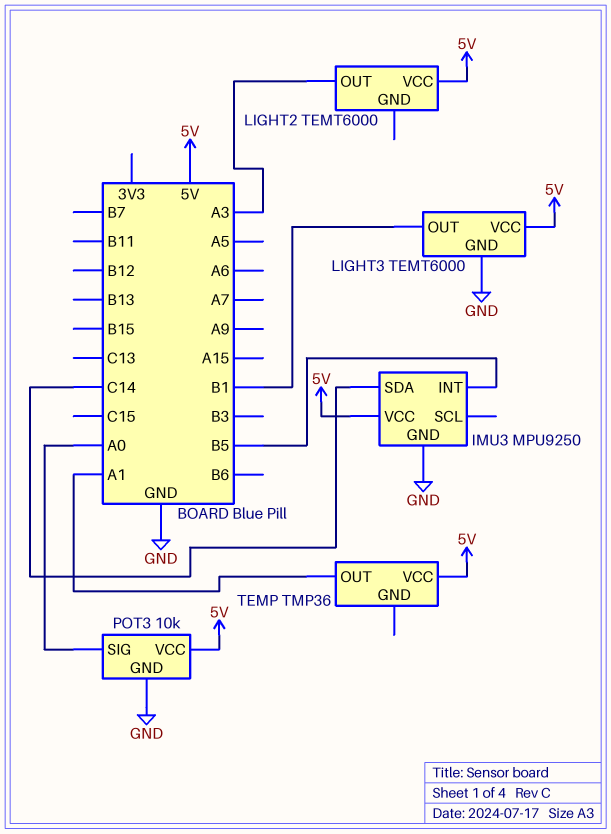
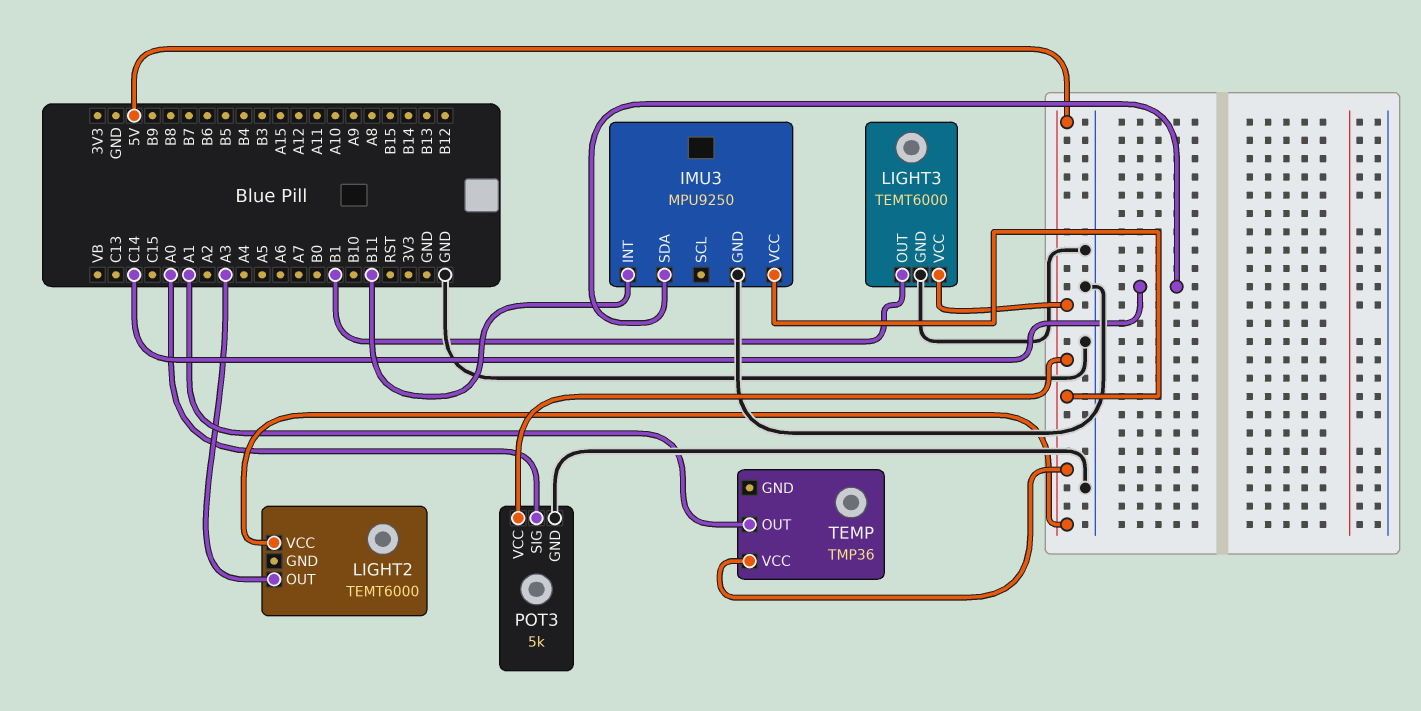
IMU3 pin INT: B5 -> B11
POT3: 10k -> 5k

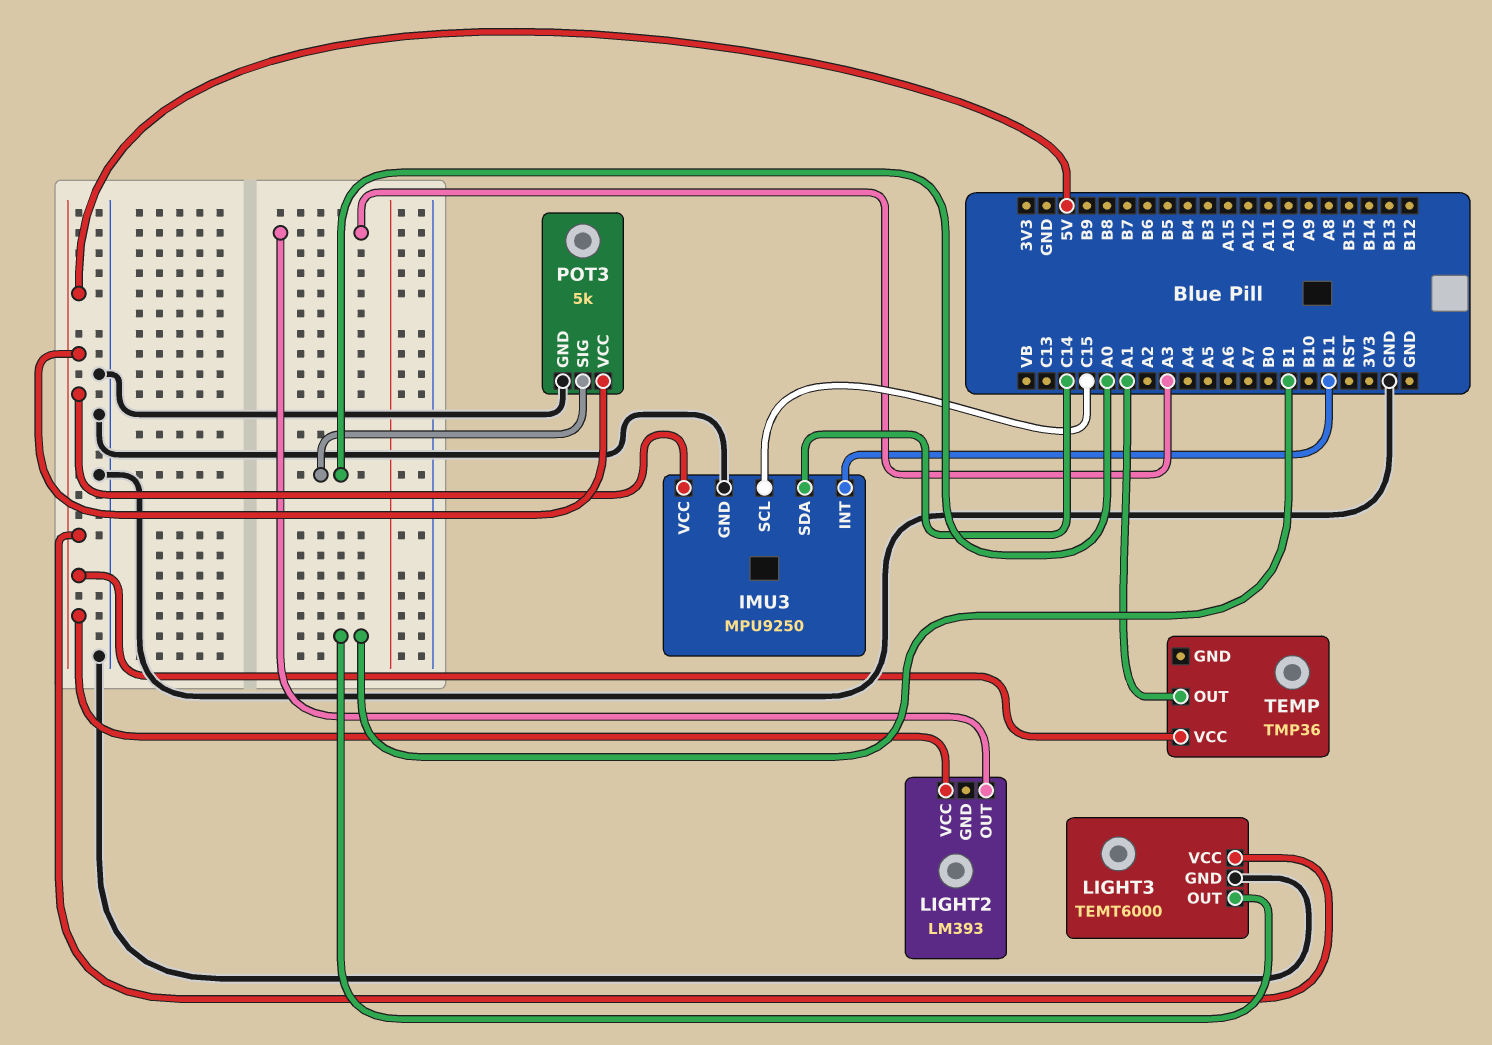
IMU3 pin SCL: none -> C15
LIGHT2: TEMT6000 -> LM393

